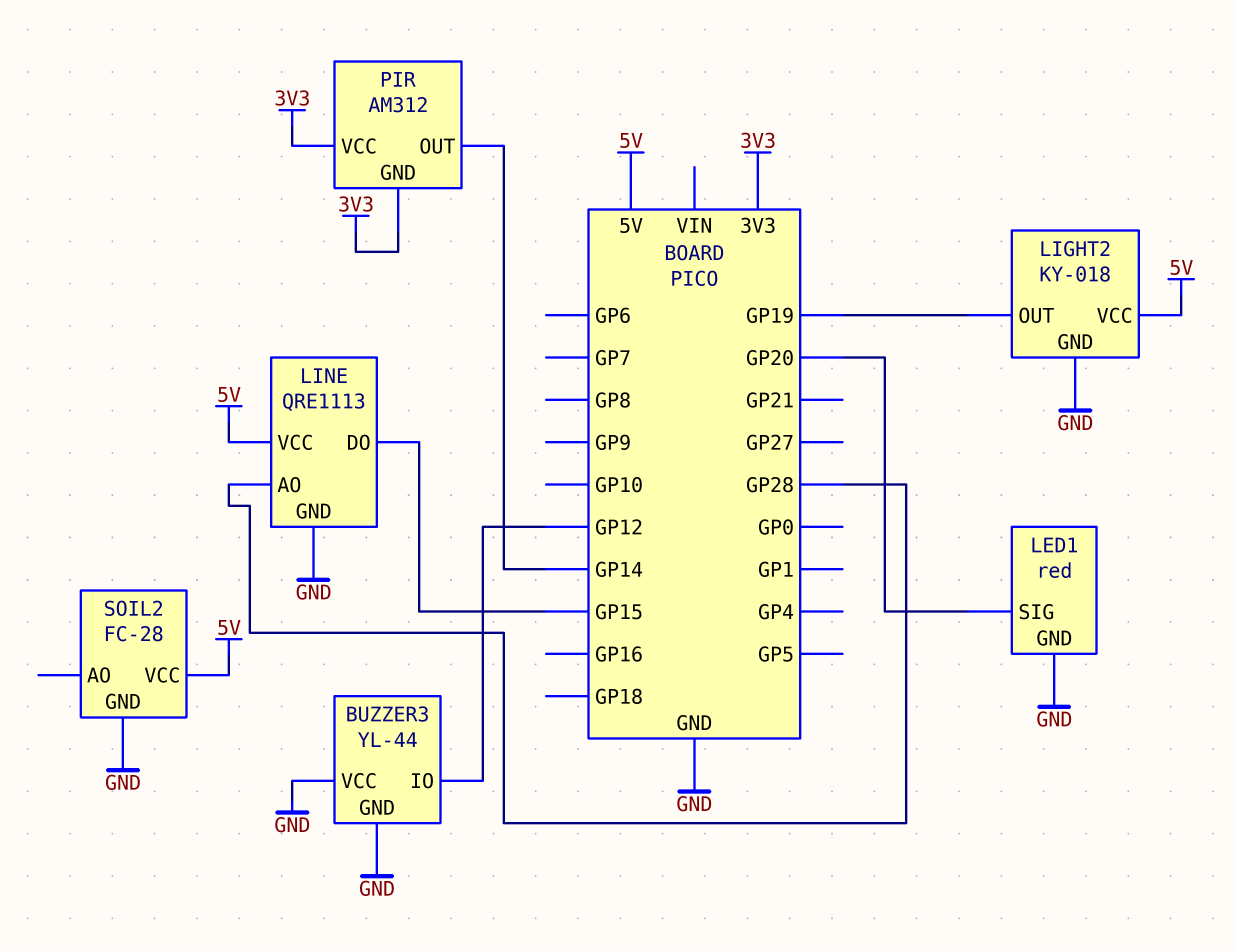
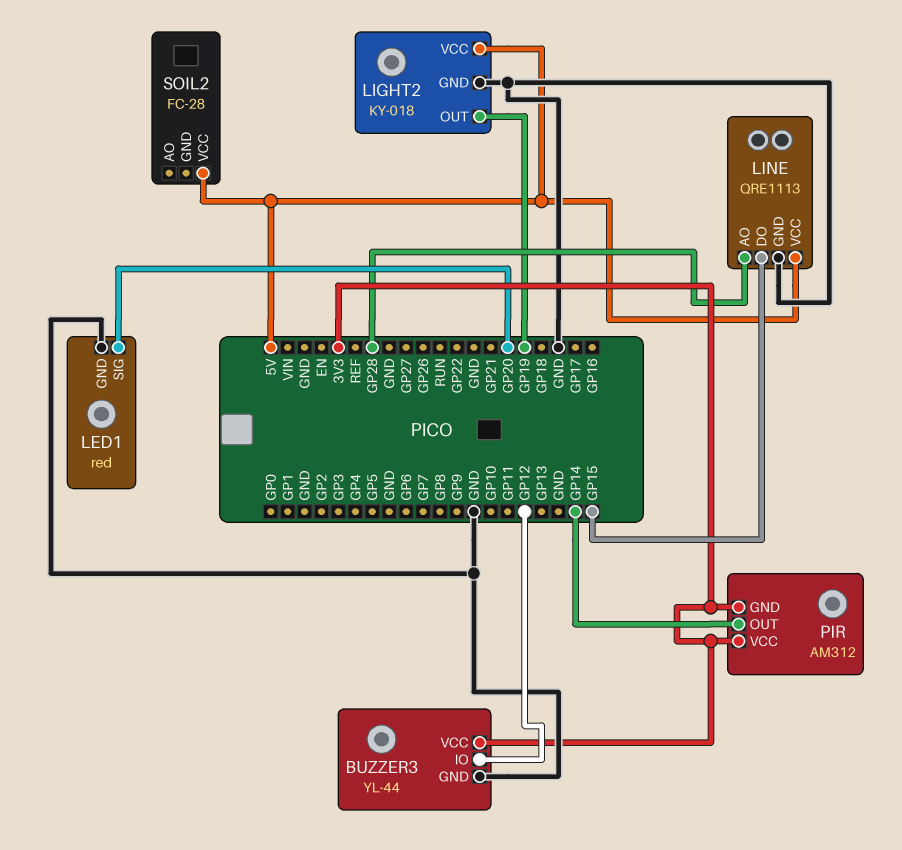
BUZZER3 pin VCC: GND -> 3V3
SOIL2 pin GND: GND -> none

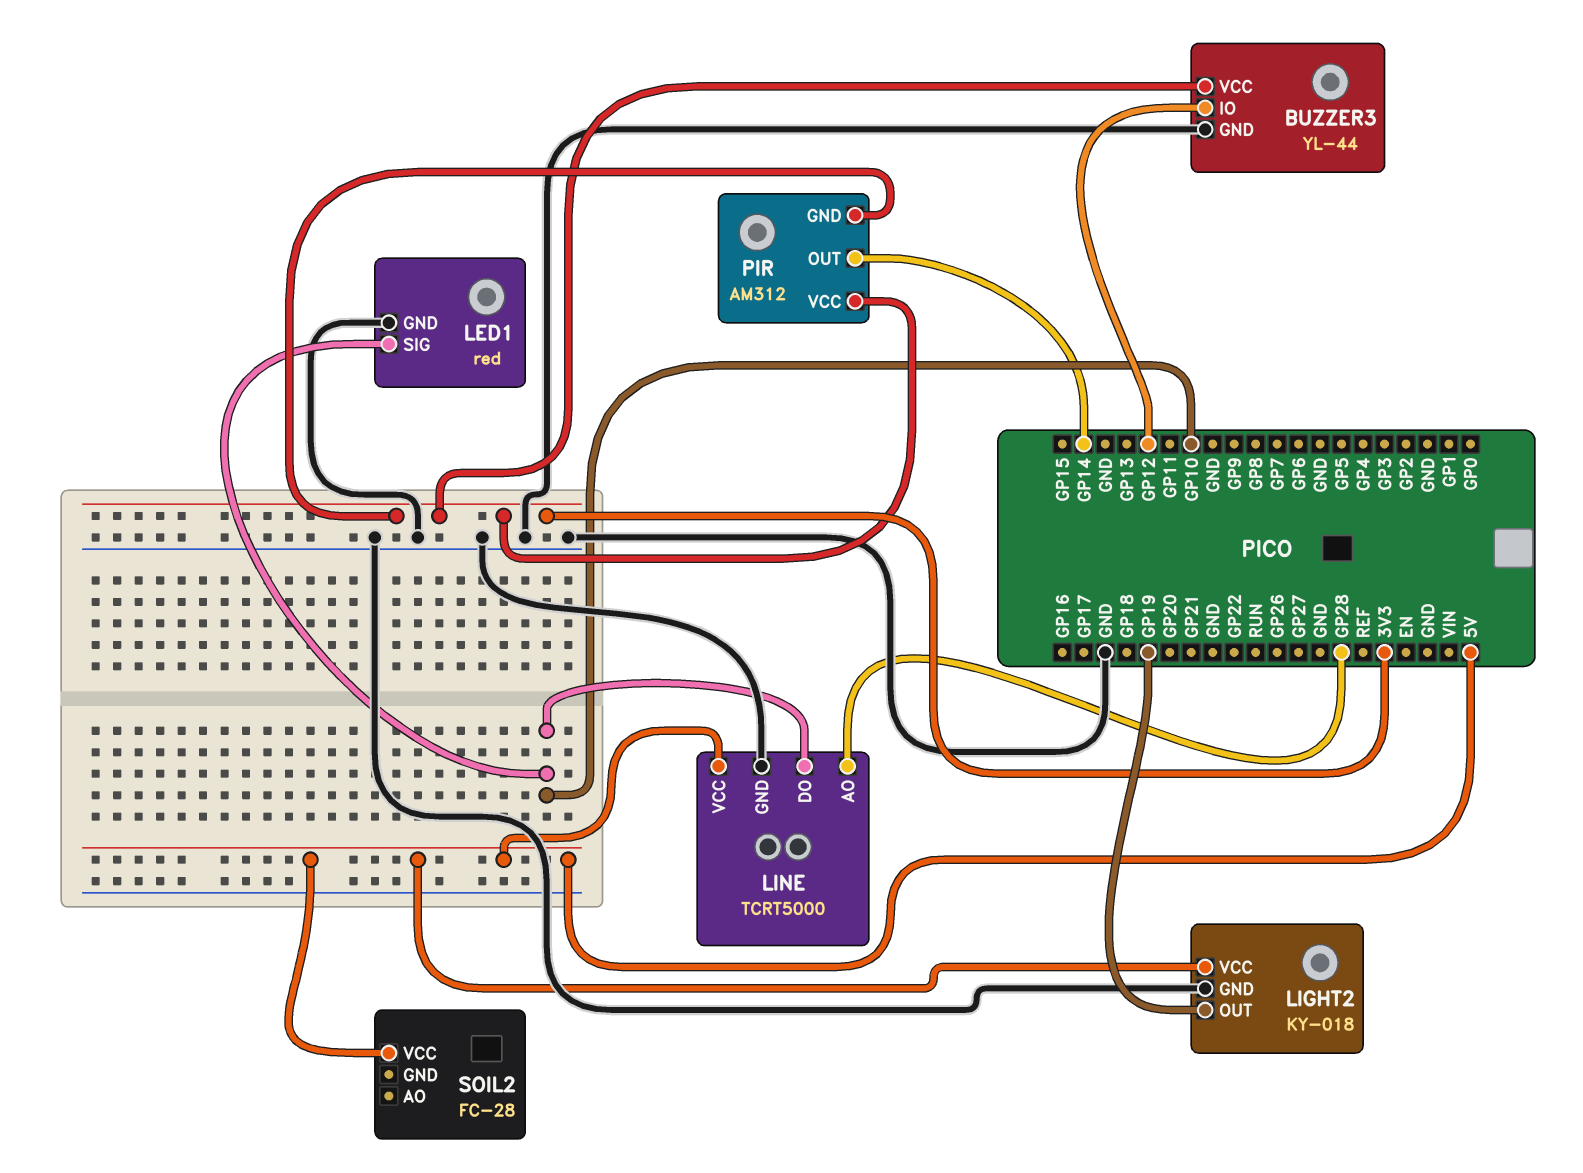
LED1 pin SIG: GP20 -> GP10
LINE: QRE1113 -> TCRT5000
LINE pin DO: GP15 -> GP10

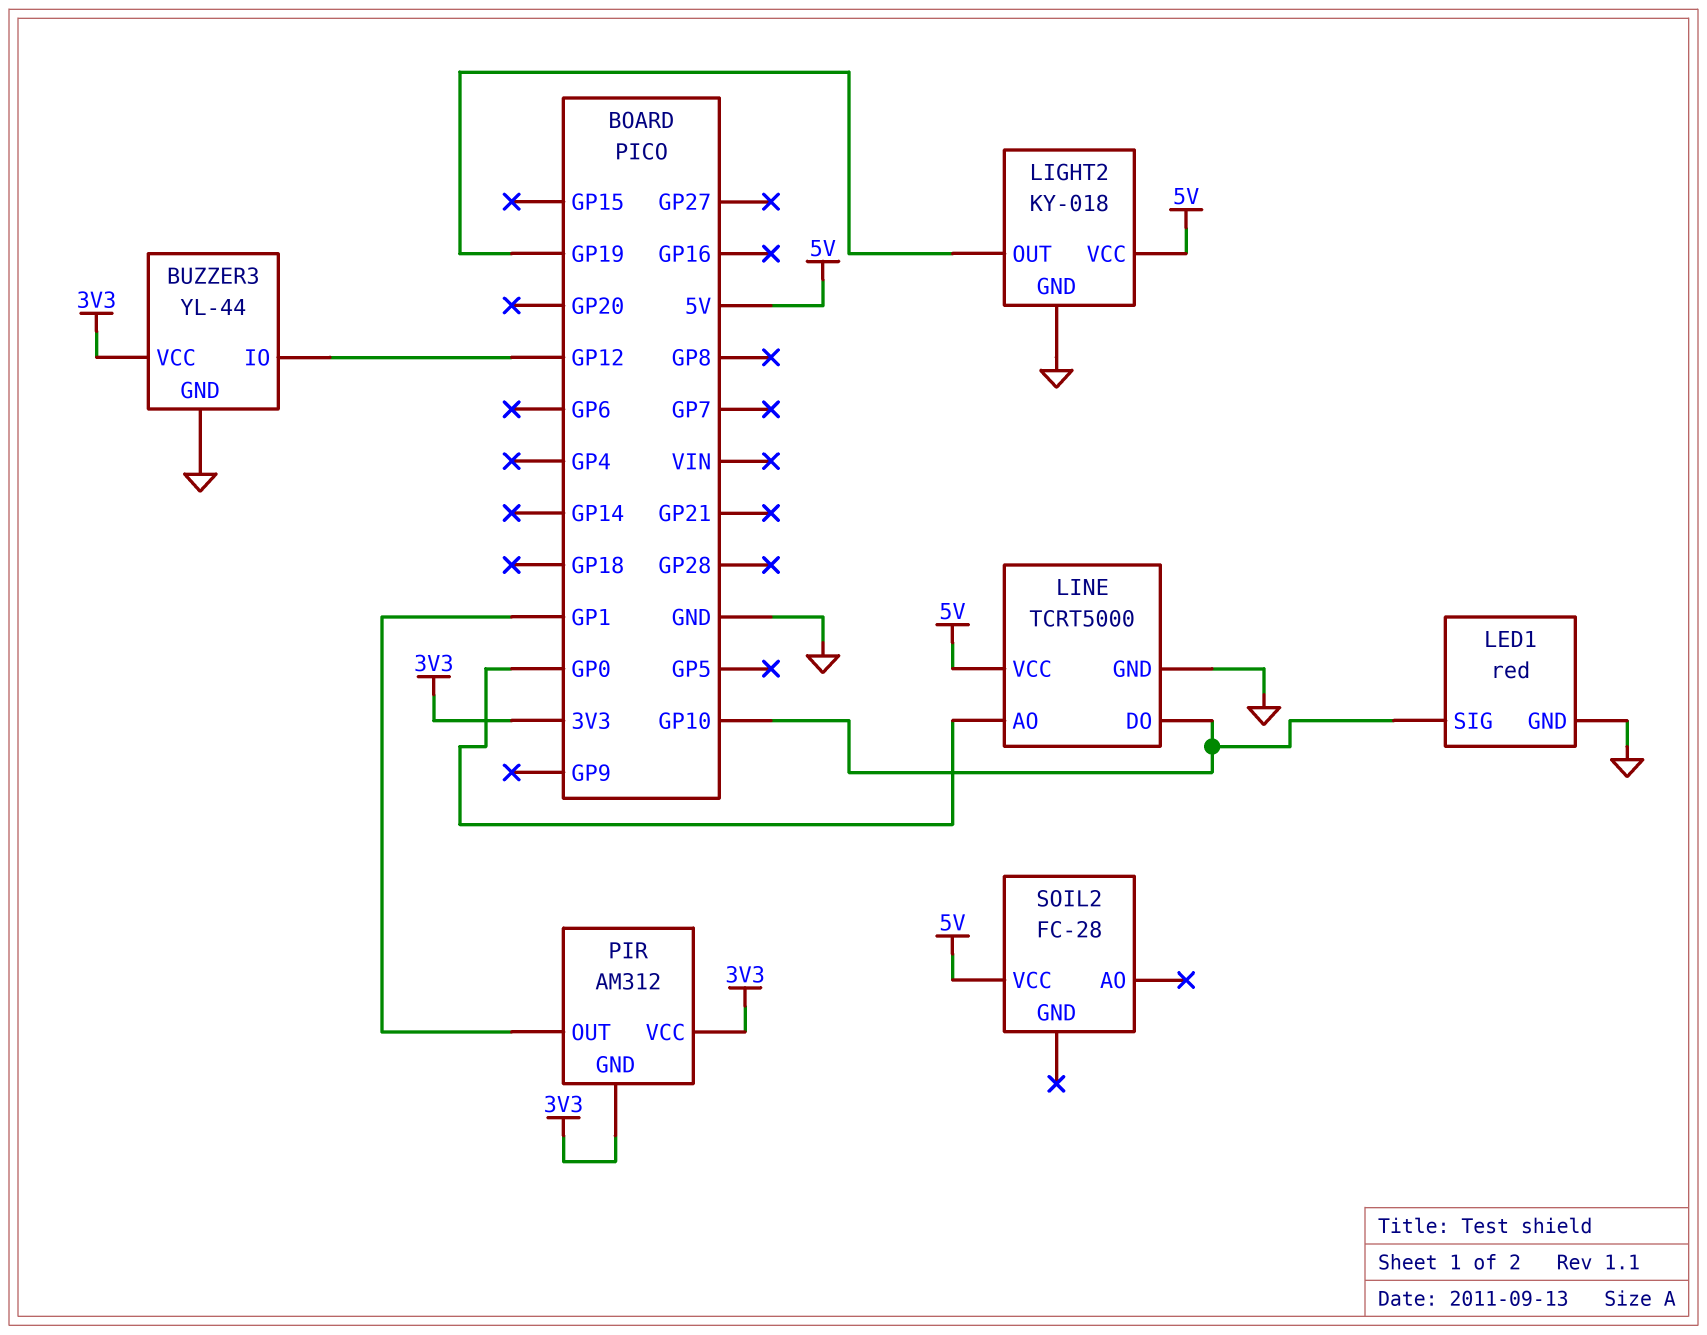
LINE pin AO: GP28 -> GP0
PIR pin OUT: GP14 -> GP1

